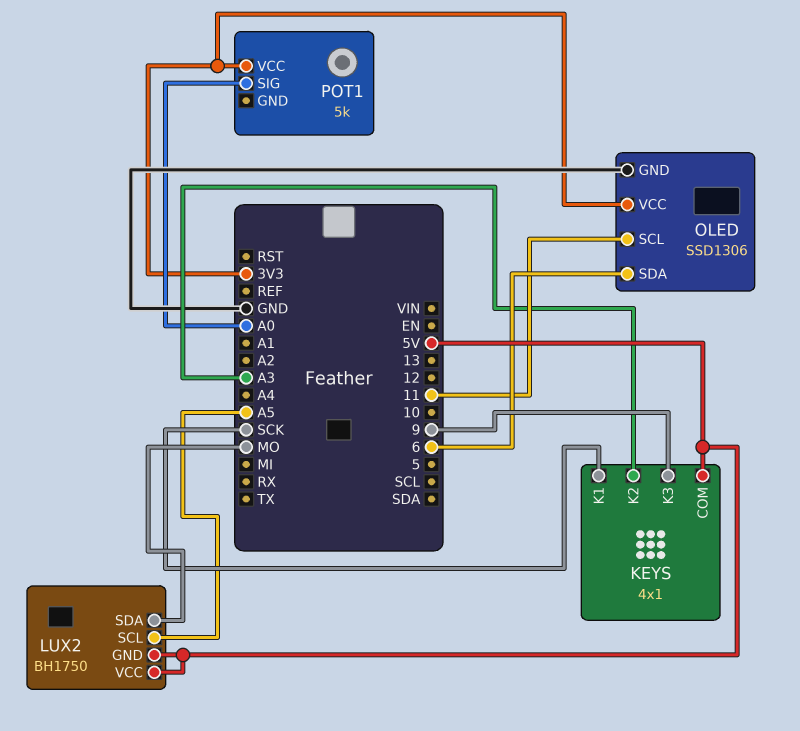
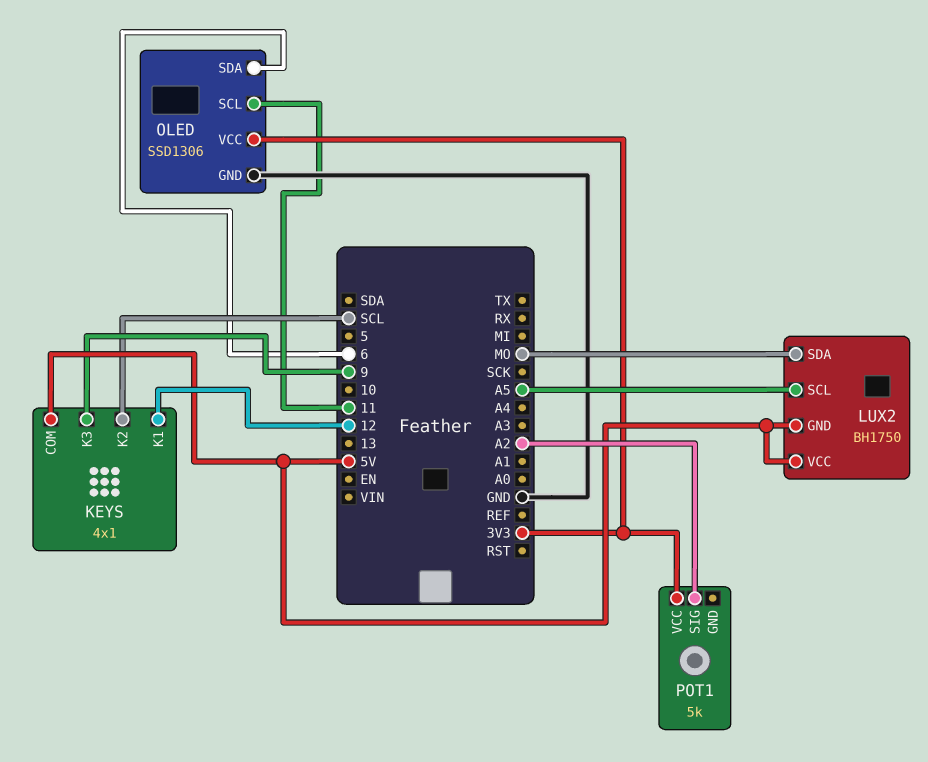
KEYS pin K1: SCK -> 12
KEYS pin K2: A3 -> SCL
POT1 pin SIG: A0 -> A2

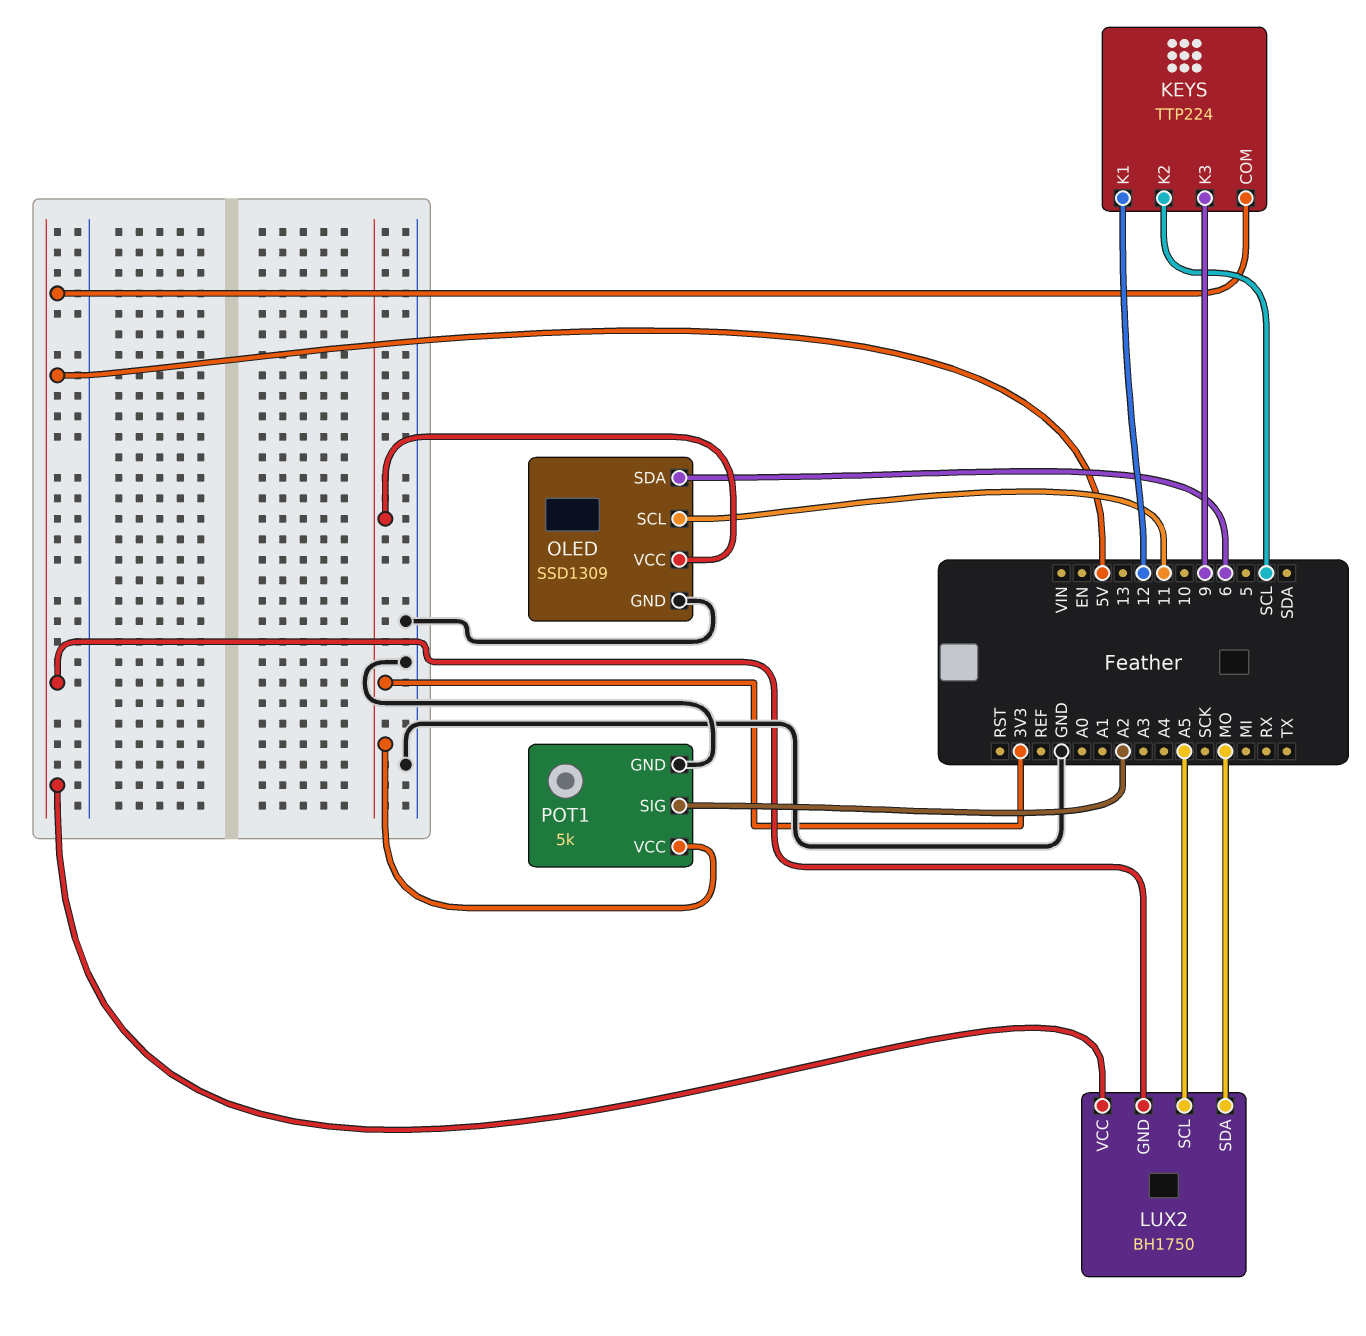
KEYS: 4x1 -> TTP224
OLED: SSD1306 -> SSD1309
POT1 pin GND: none -> GND

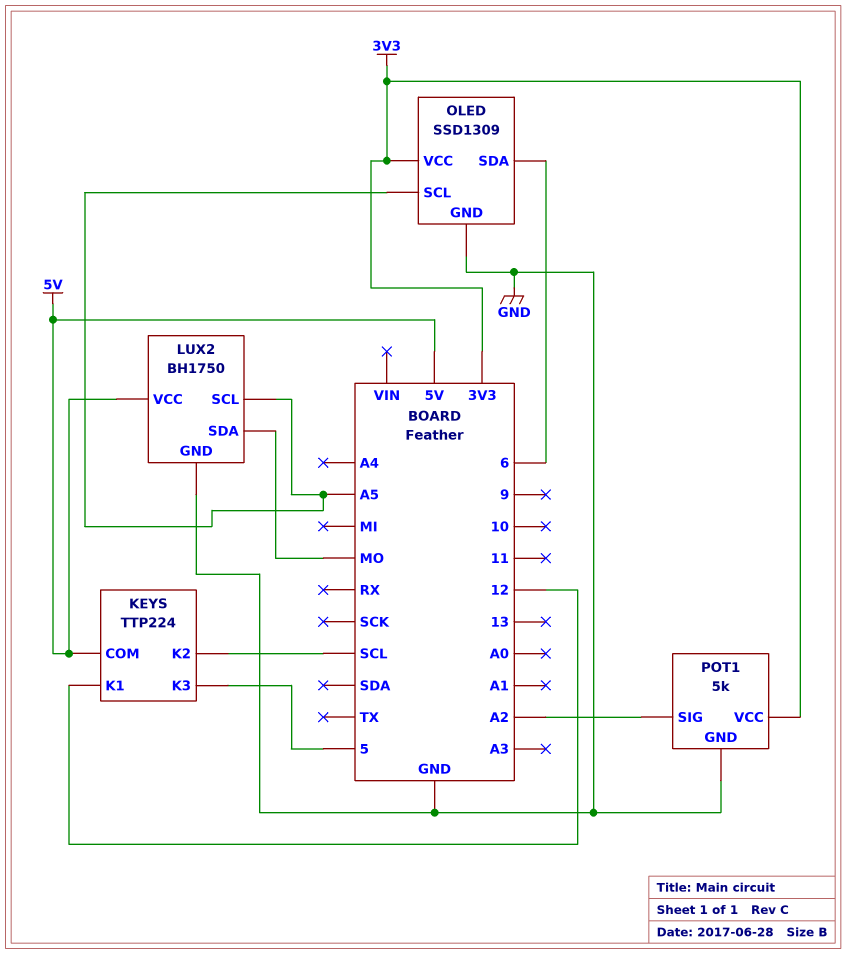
KEYS pin K3: 9 -> 5
LUX2 pin GND: 5V -> GND
OLED pin SCL: 11 -> A5

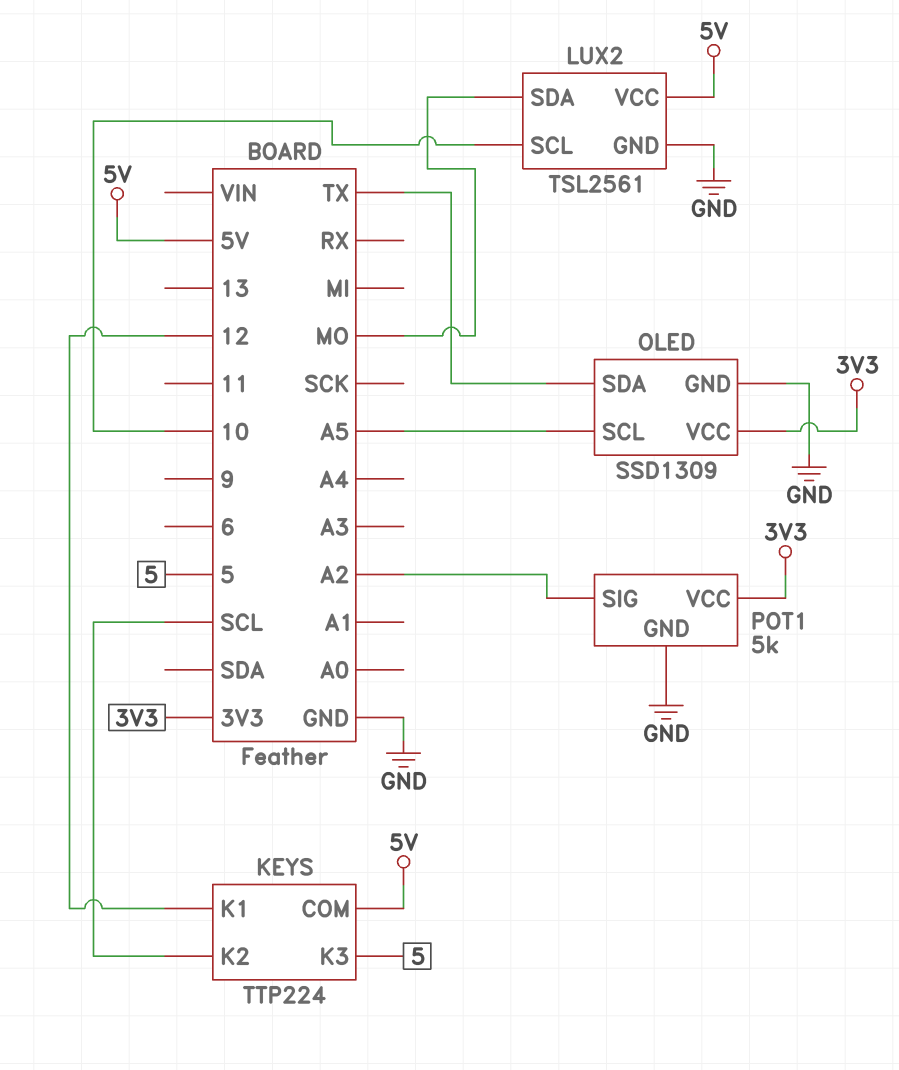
LUX2: BH1750 -> TSL2561
LUX2 pin SCL: A5 -> 10
OLED pin SDA: 6 -> TX

